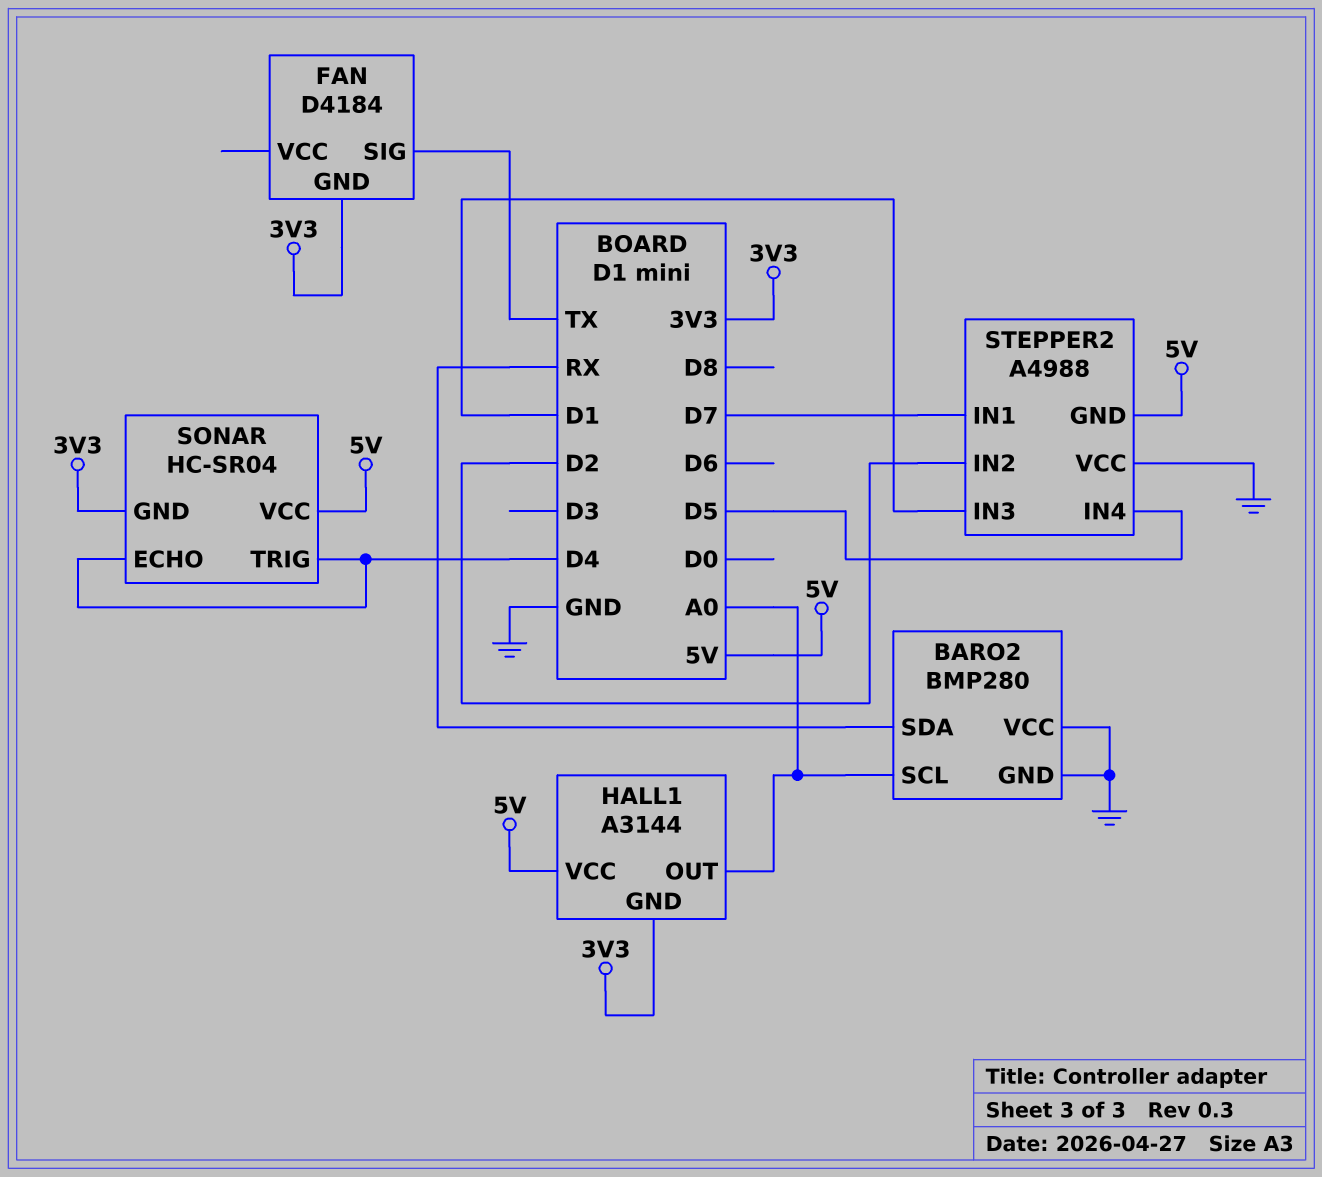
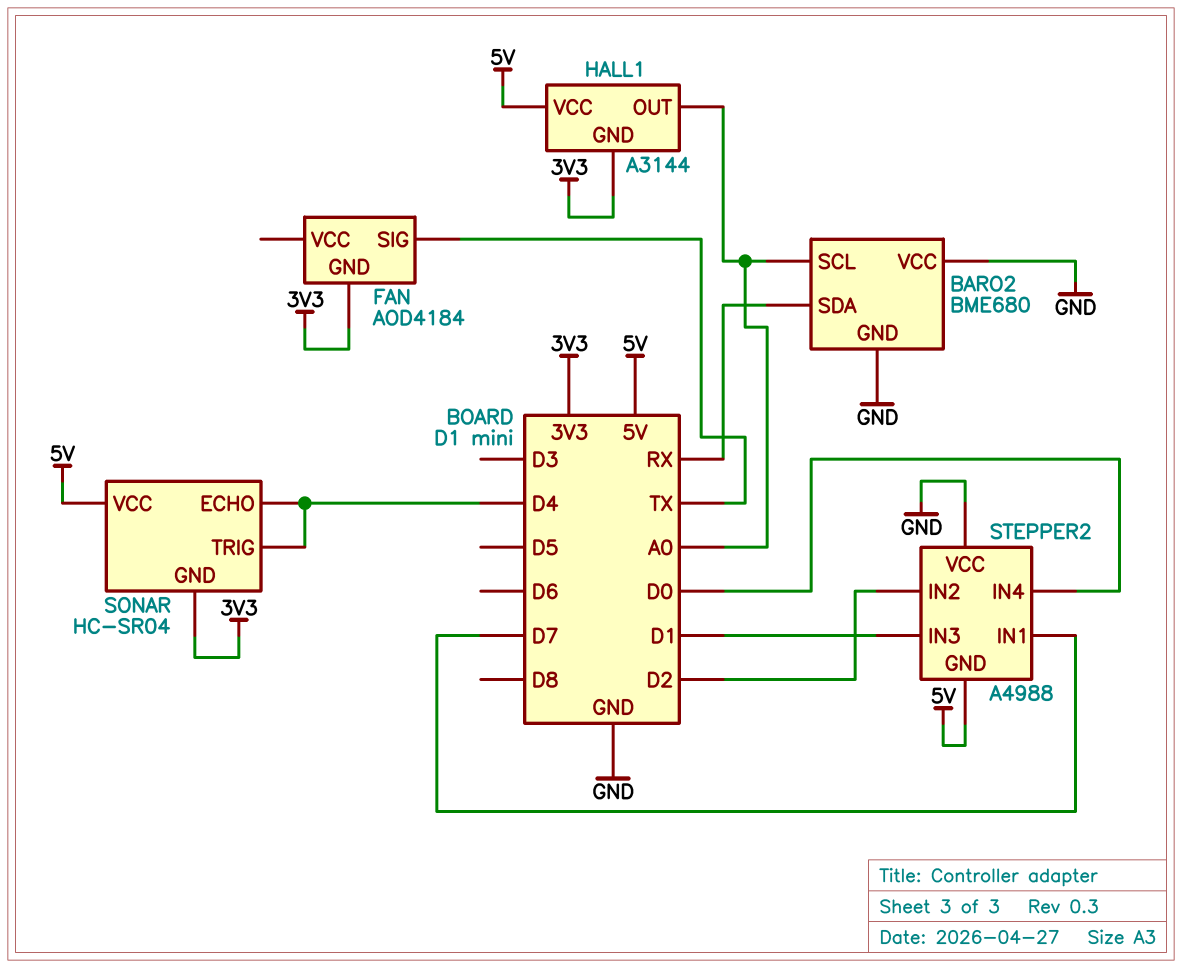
BARO2: BMP280 -> BME680
FAN: D4184 -> AOD4184
STEPPER2 pin IN4: D5 -> D0

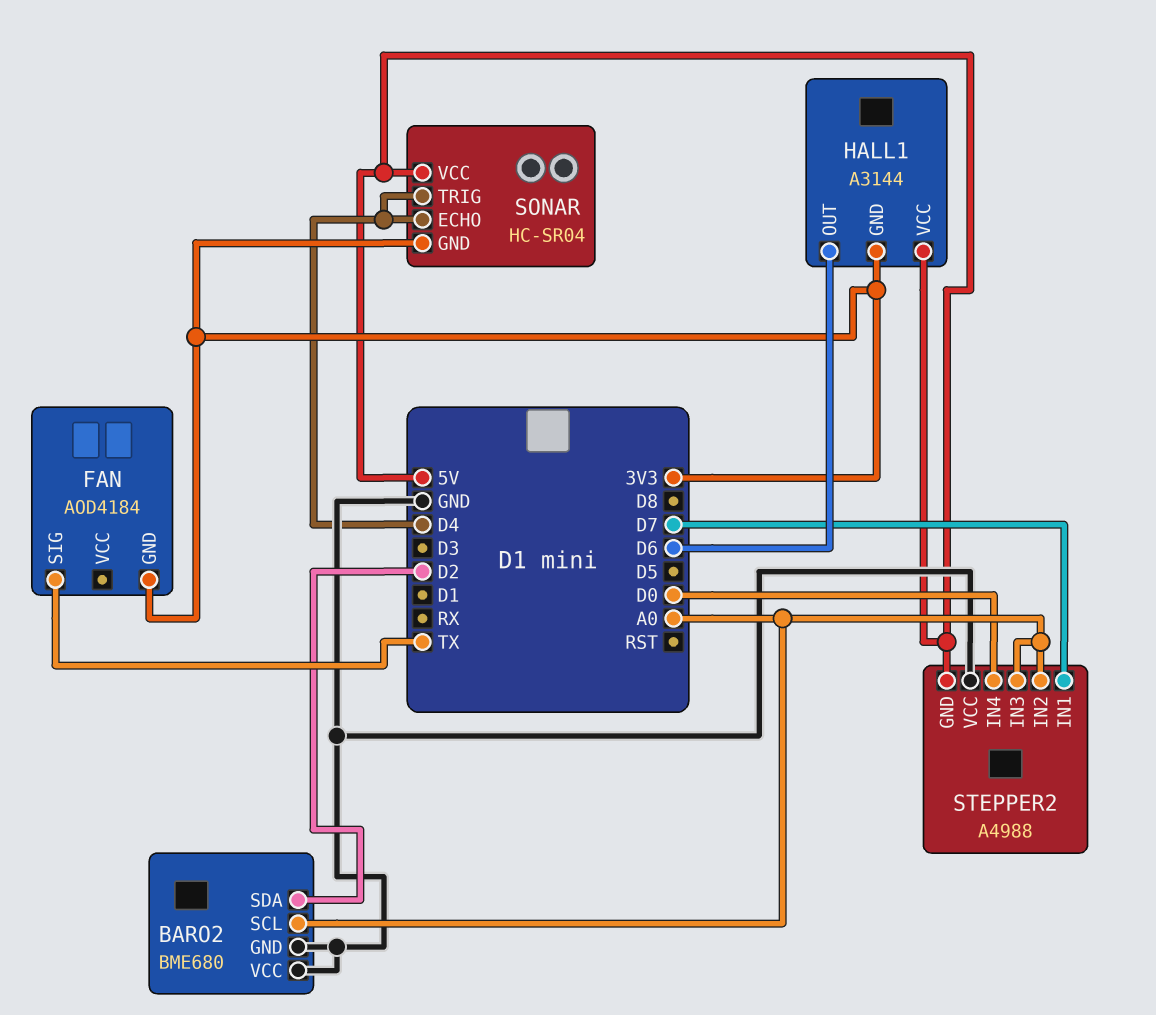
BARO2 pin SDA: RX -> D2
HALL1 pin OUT: A0 -> D6
STEPPER2 pin IN2: D2 -> A0
STEPPER2 pin IN3: D1 -> A0

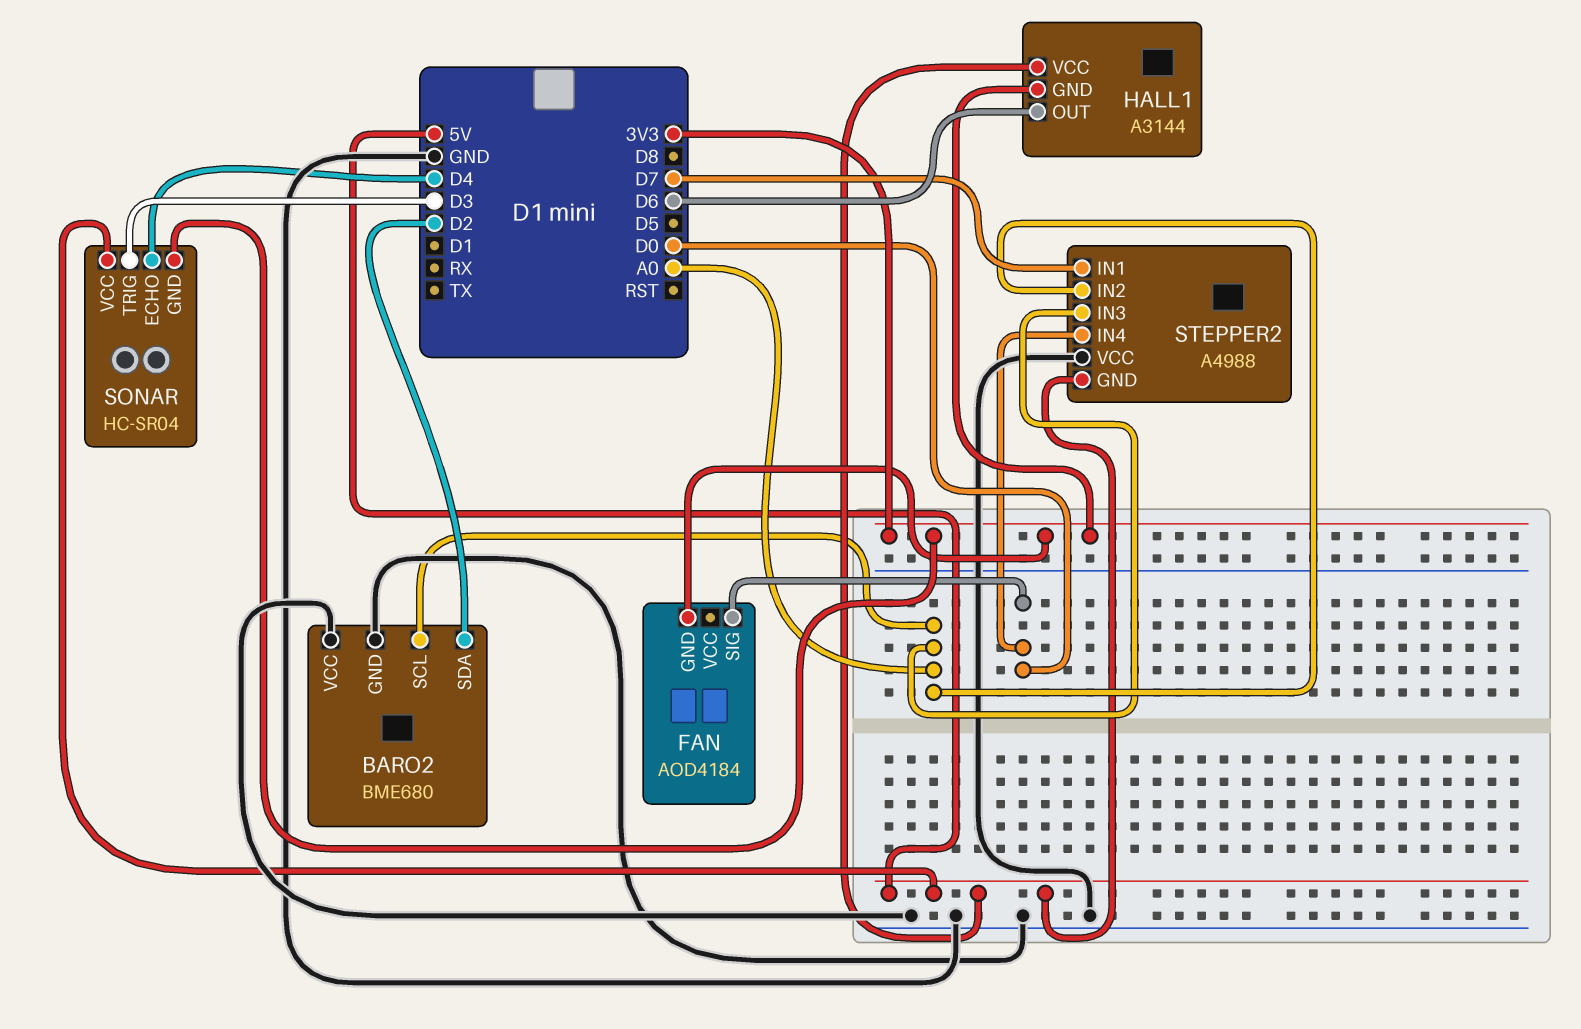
FAN pin SIG: TX -> D0
SONAR pin TRIG: D4 -> D3

